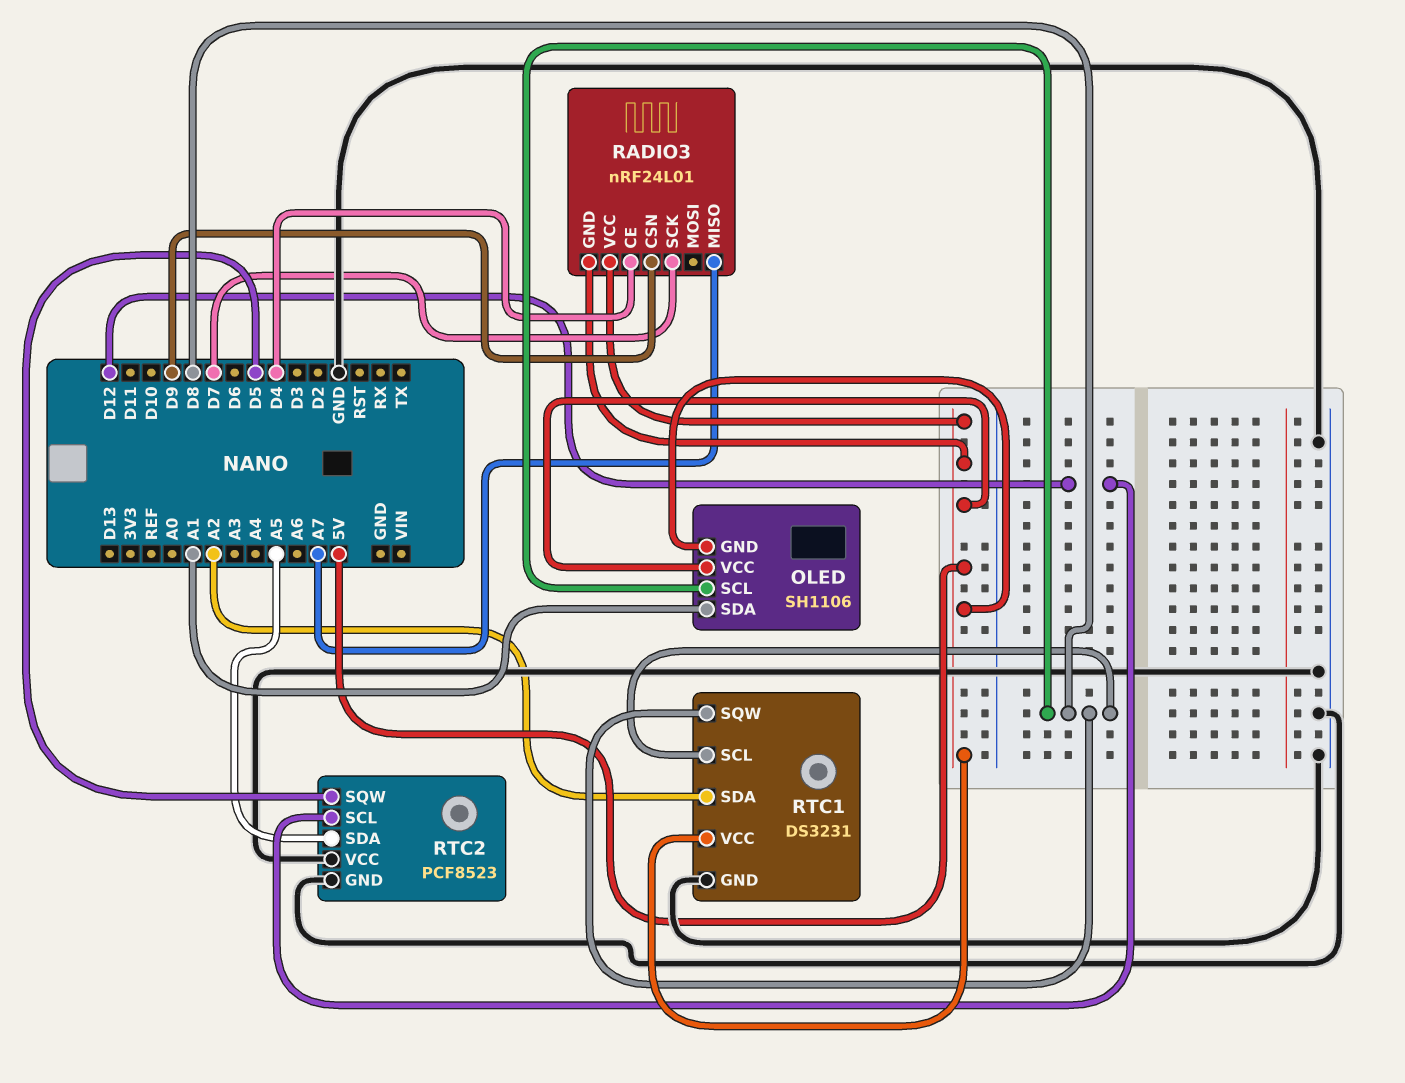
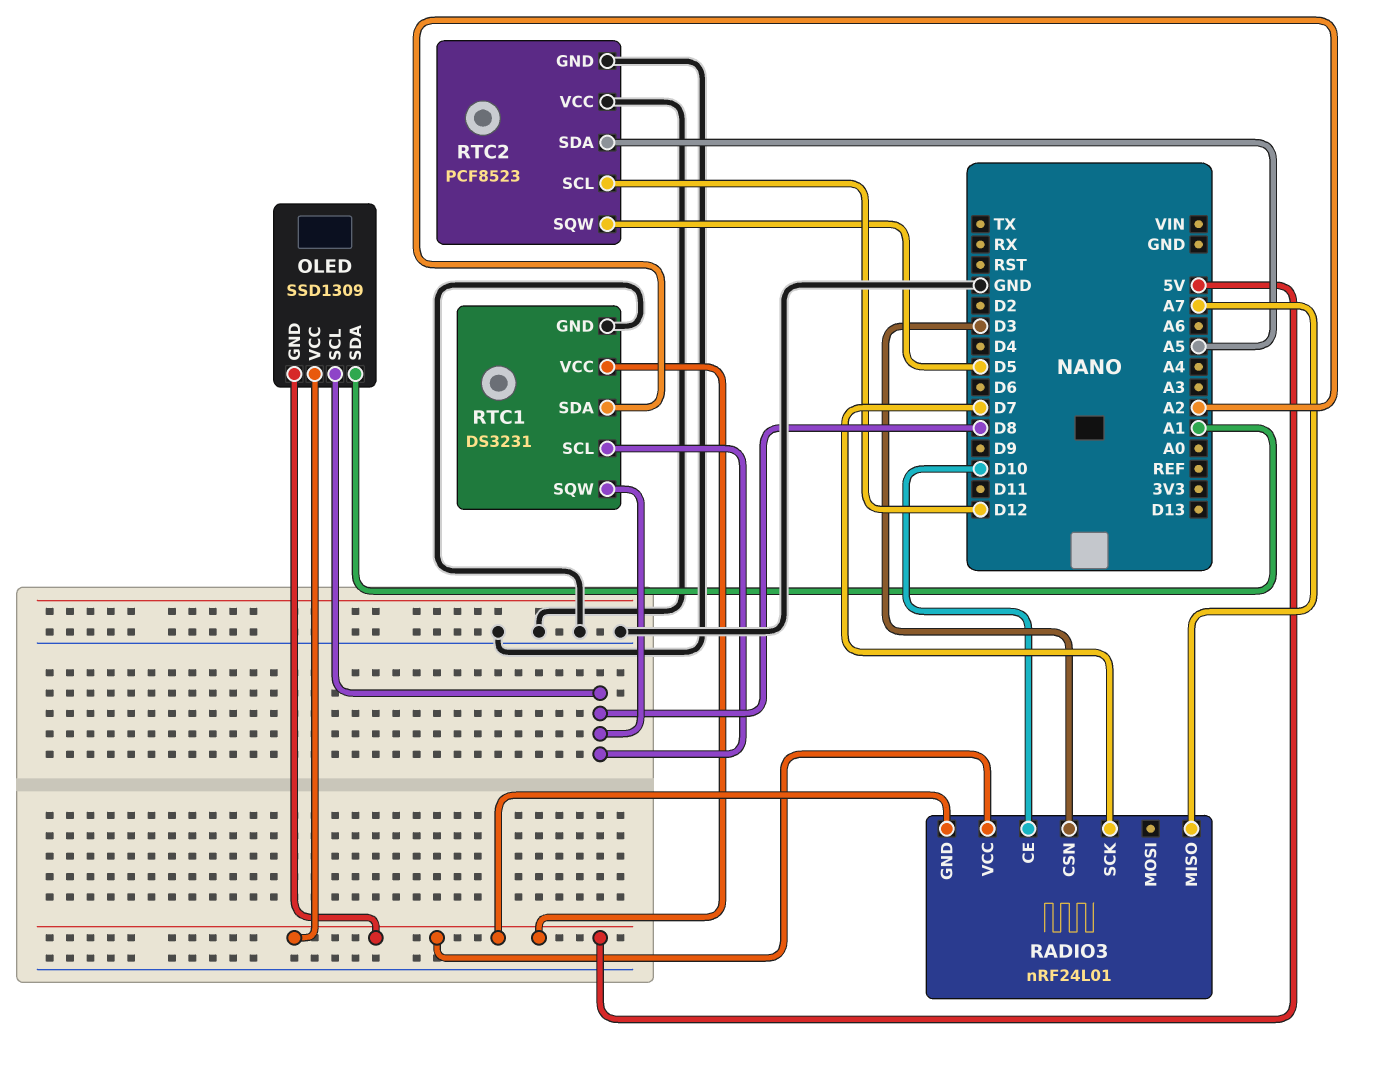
OLED: SH1106 -> SSD1309
RADIO3 pin CE: D4 -> D10
RADIO3 pin CSN: D9 -> D3

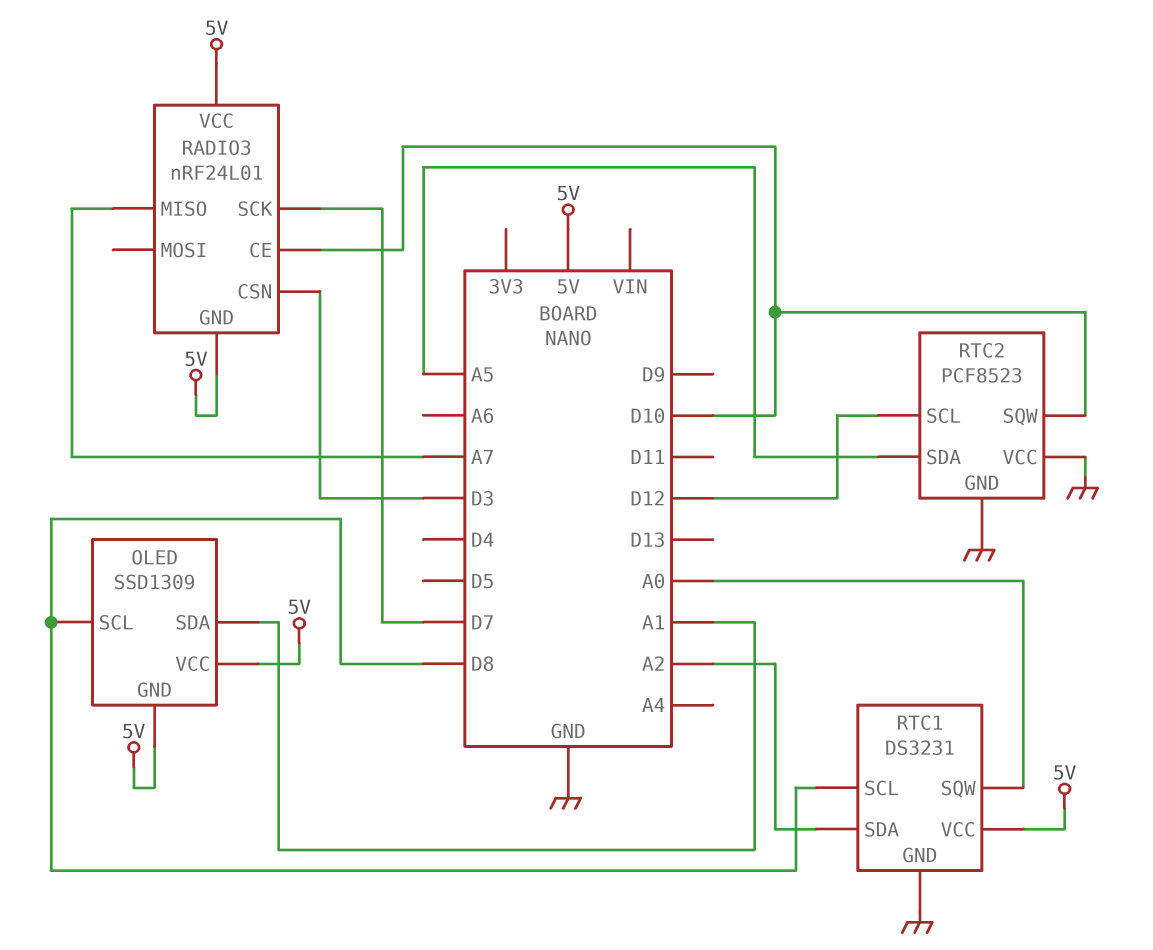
RTC1 pin SQW: D8 -> A0
RTC2 pin SQW: D5 -> D10

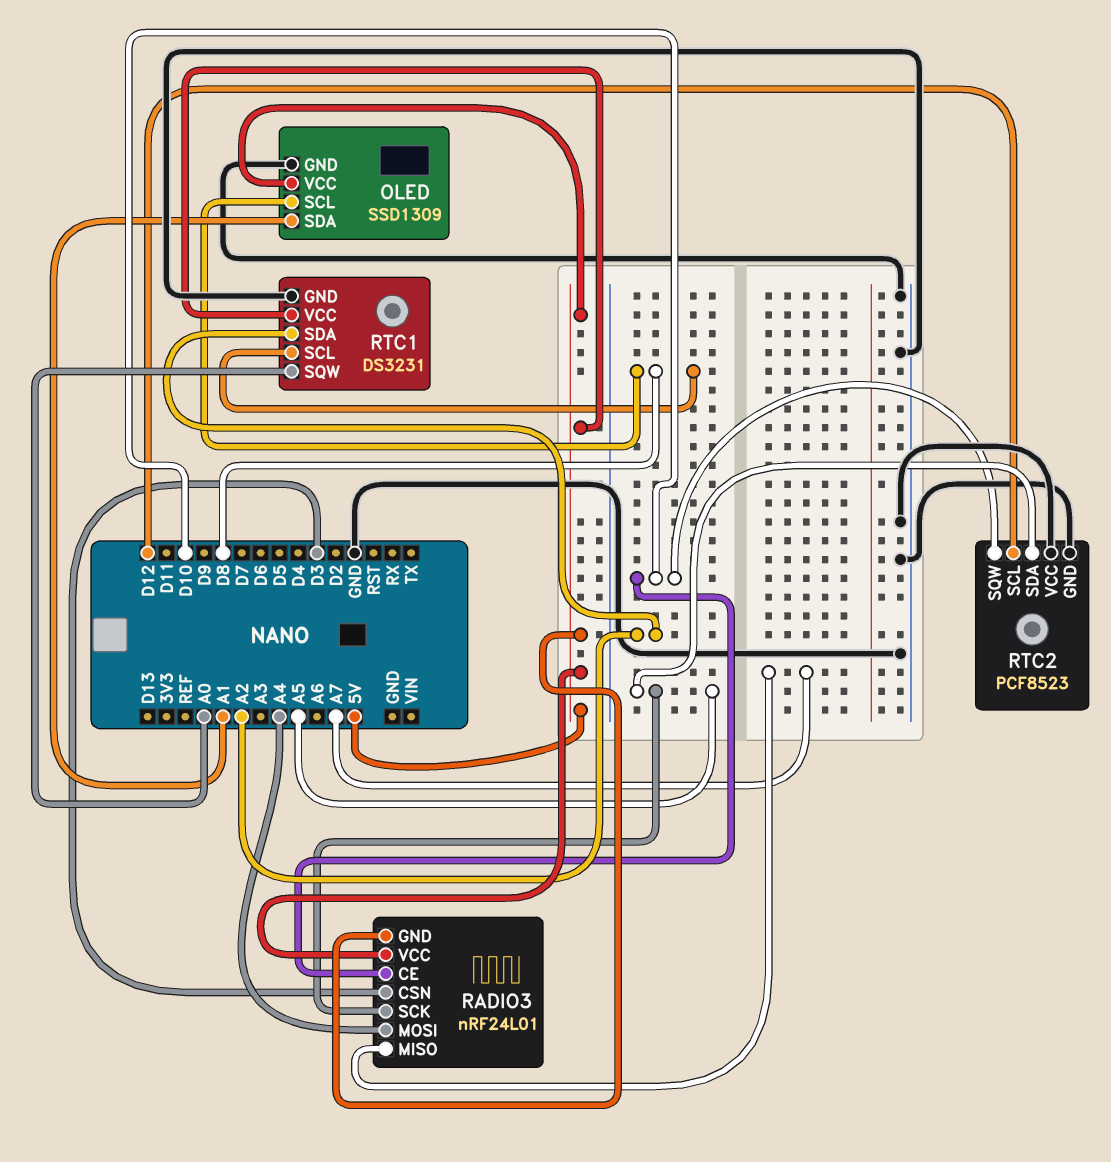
OLED pin GND: 5V -> GND
RADIO3 pin MOSI: none -> A4
RADIO3 pin SCK: D7 -> A5

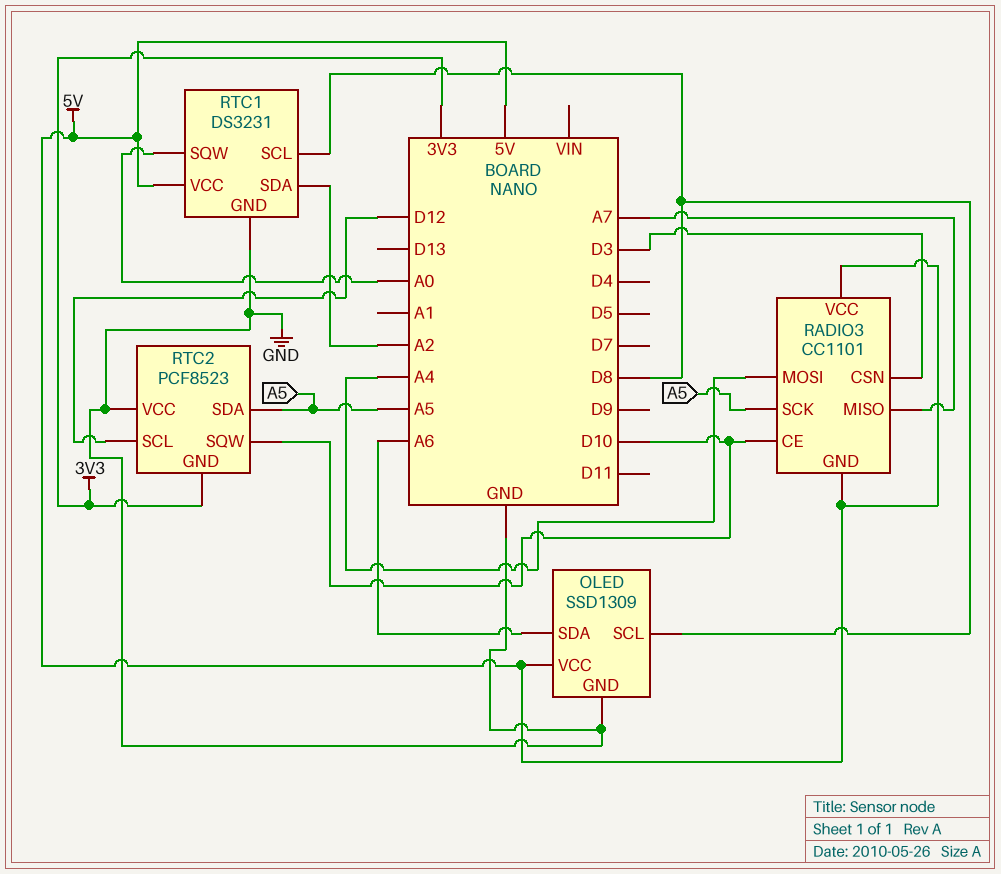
OLED pin SDA: A1 -> A6
RADIO3: nRF24L01 -> CC1101
RTC2 pin GND: GND -> 3V3

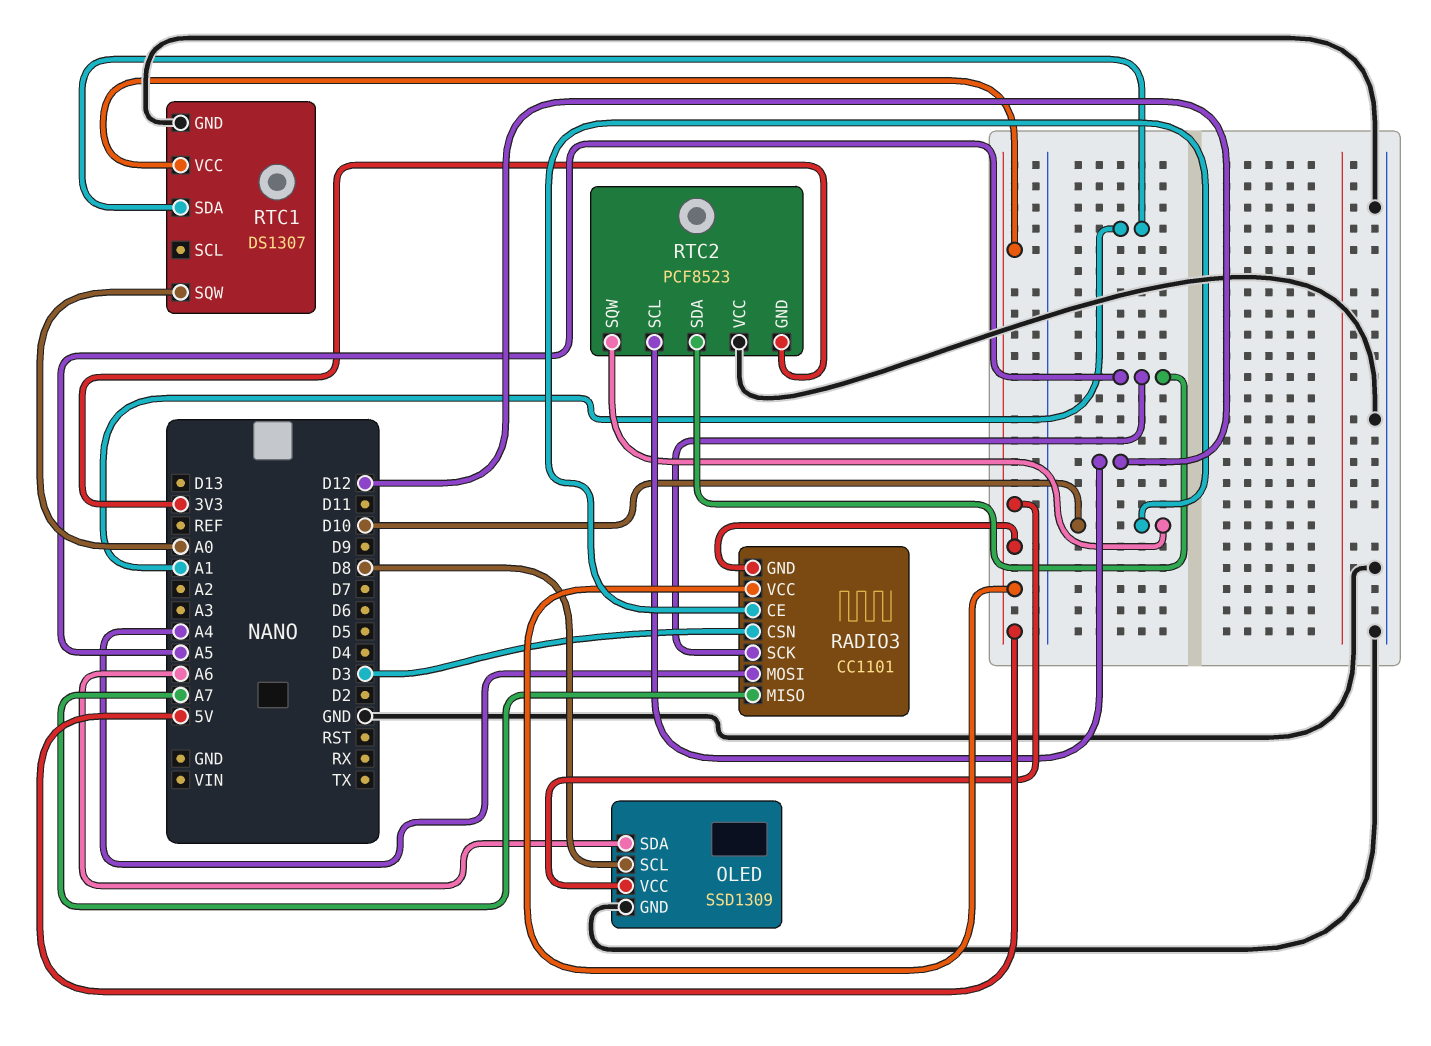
RTC1: DS3231 -> DS1307
RTC1 pin SCL: D8 -> none
RTC1 pin SDA: A2 -> A1

